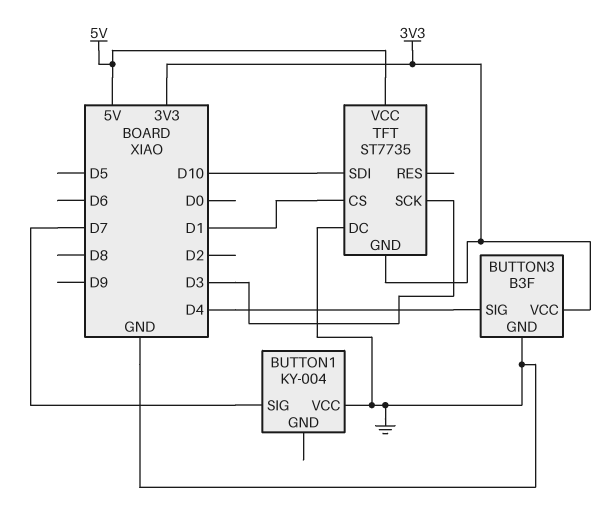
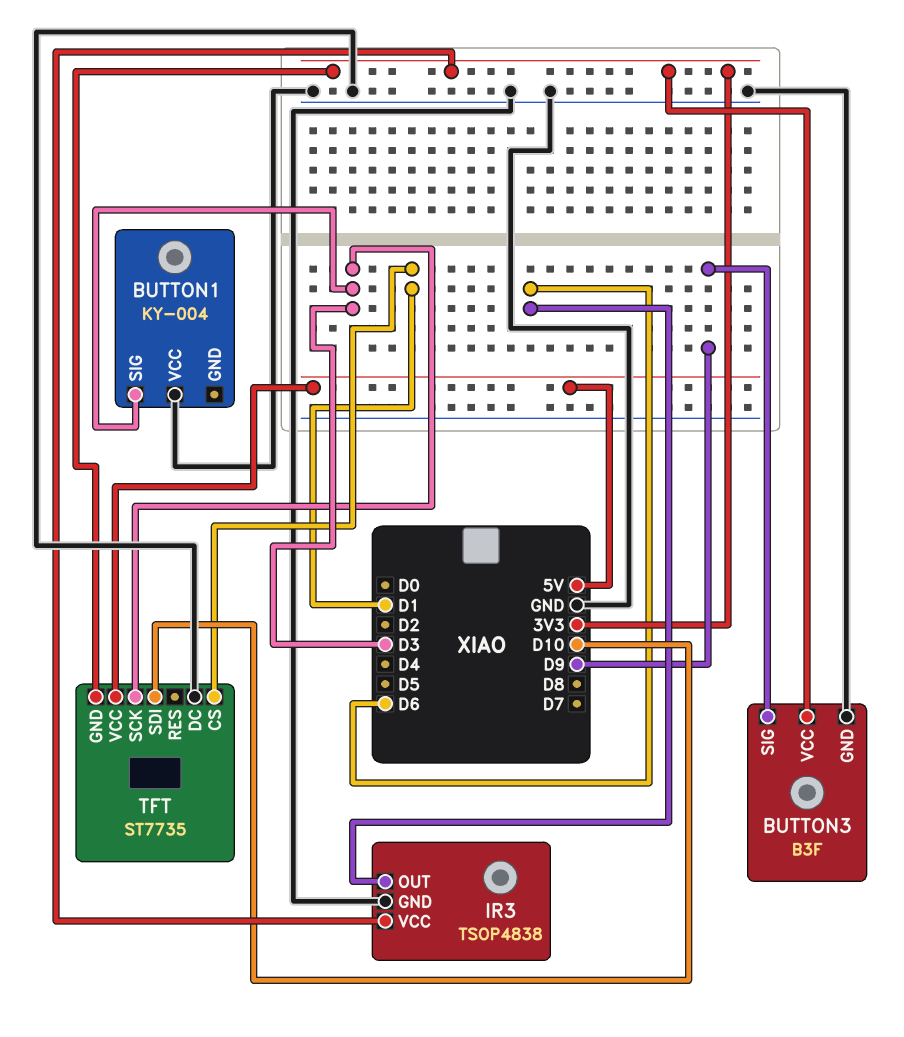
BUTTON1 pin SIG: D7 -> D3
BUTTON3 pin SIG: D4 -> D9
IR3: none -> TSOP4838
IR3 pin GND: none -> GND
IR3 pin OUT: none -> D6
IR3 pin VCC: none -> 3V3

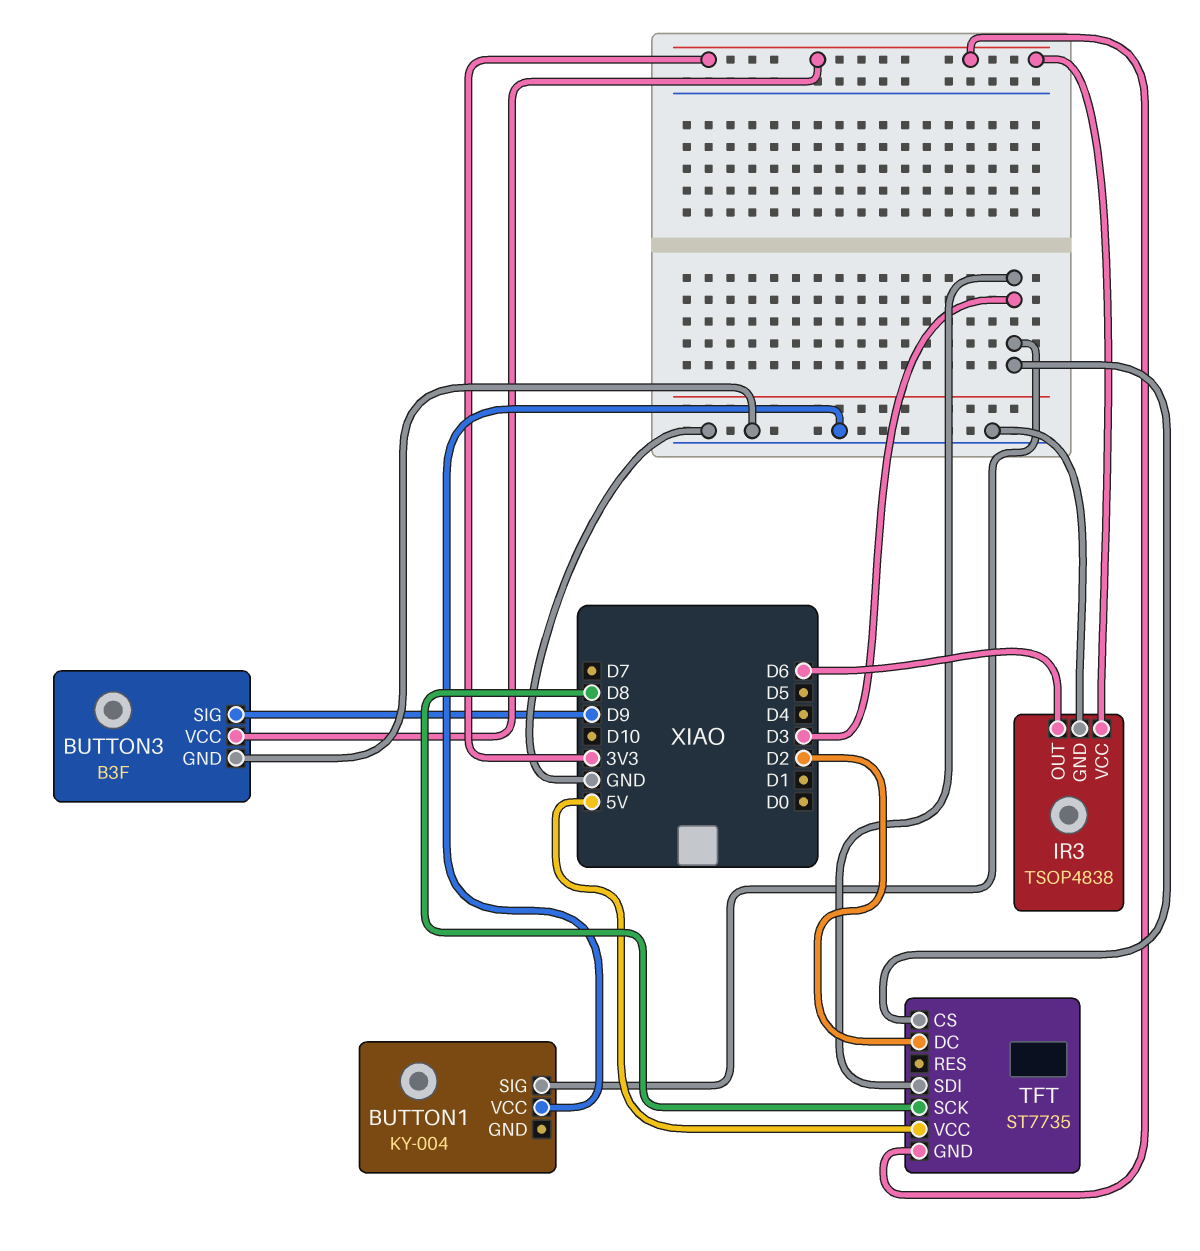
TFT pin CS: D1 -> D3
TFT pin DC: GND -> D2
TFT pin SCK: D3 -> D8
TFT pin SDI: D10 -> D3

